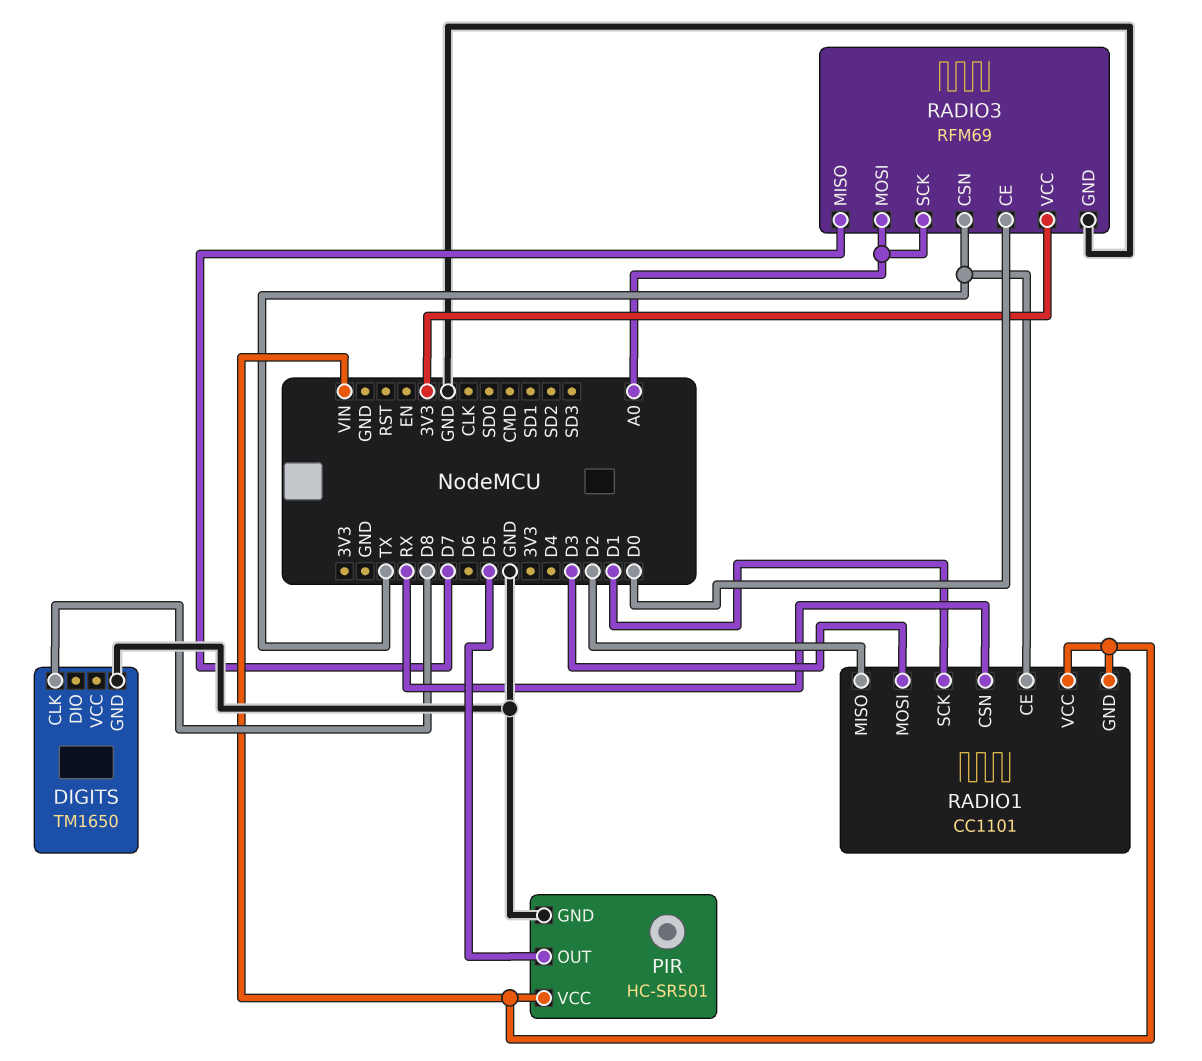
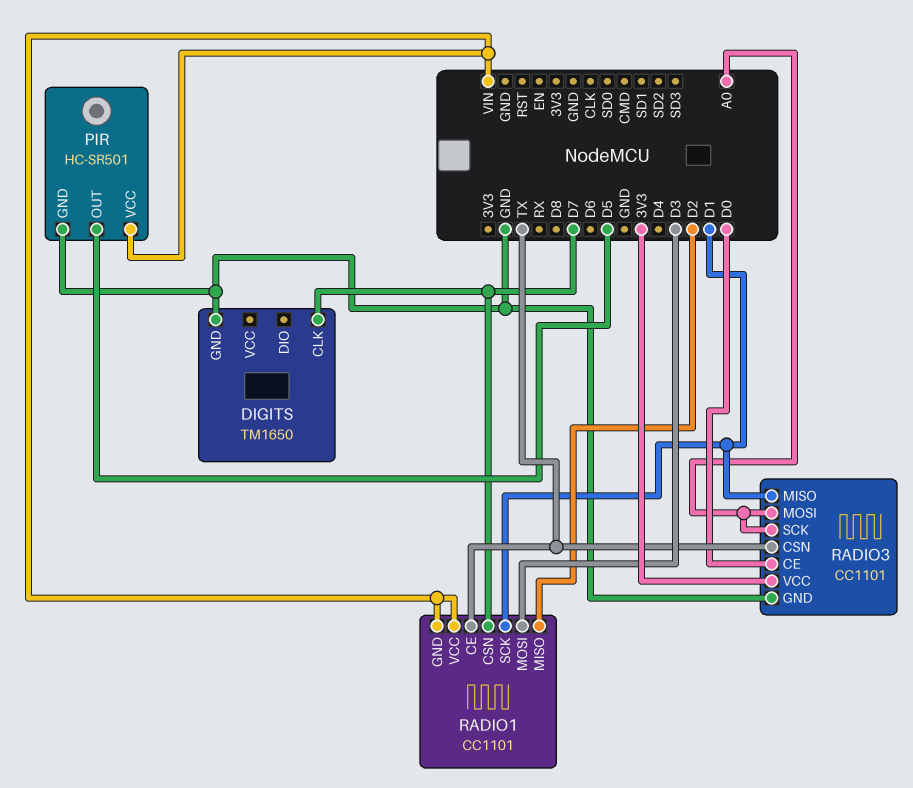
DIGITS pin CLK: D8 -> D7
RADIO1 pin CSN: RX -> D7
RADIO3: RFM69 -> CC1101
RADIO3 pin MISO: D7 -> D1

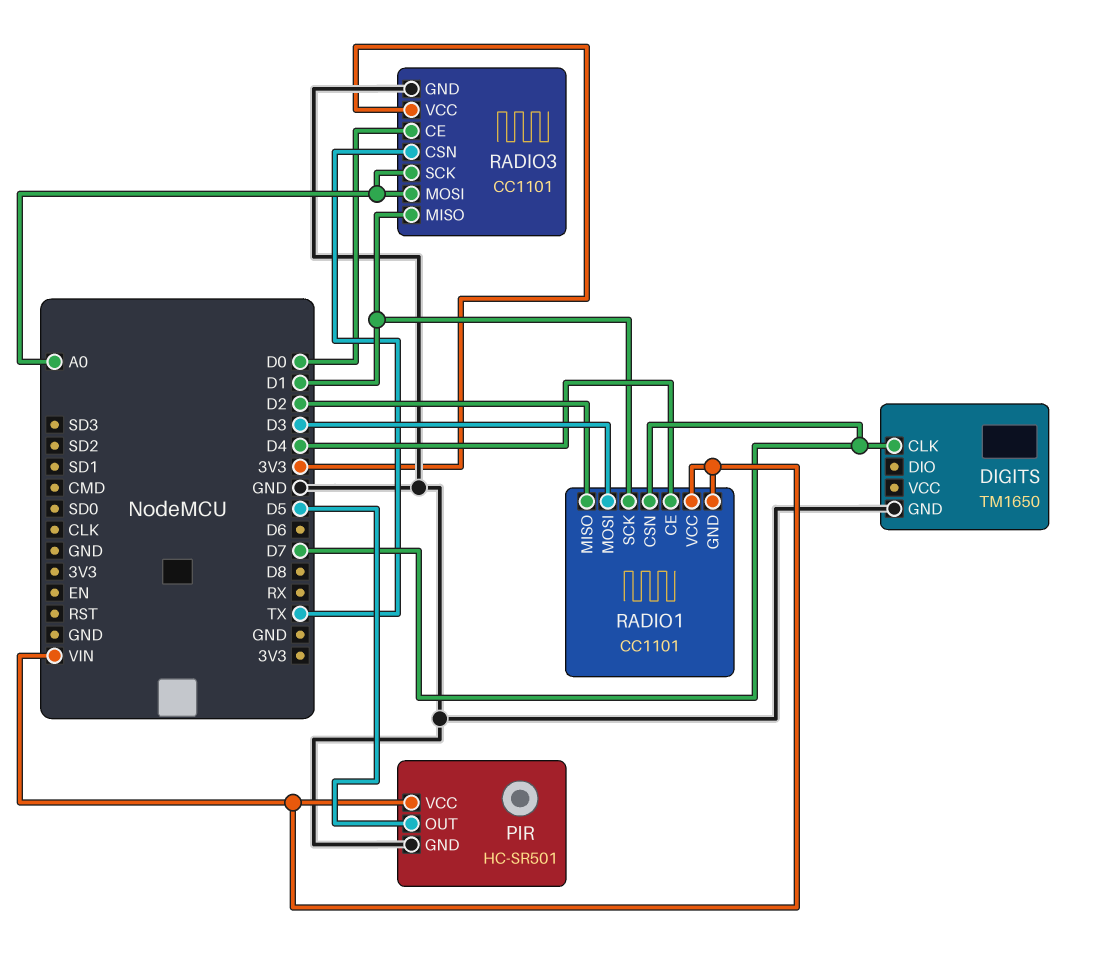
RADIO1 pin CE: TX -> D4

